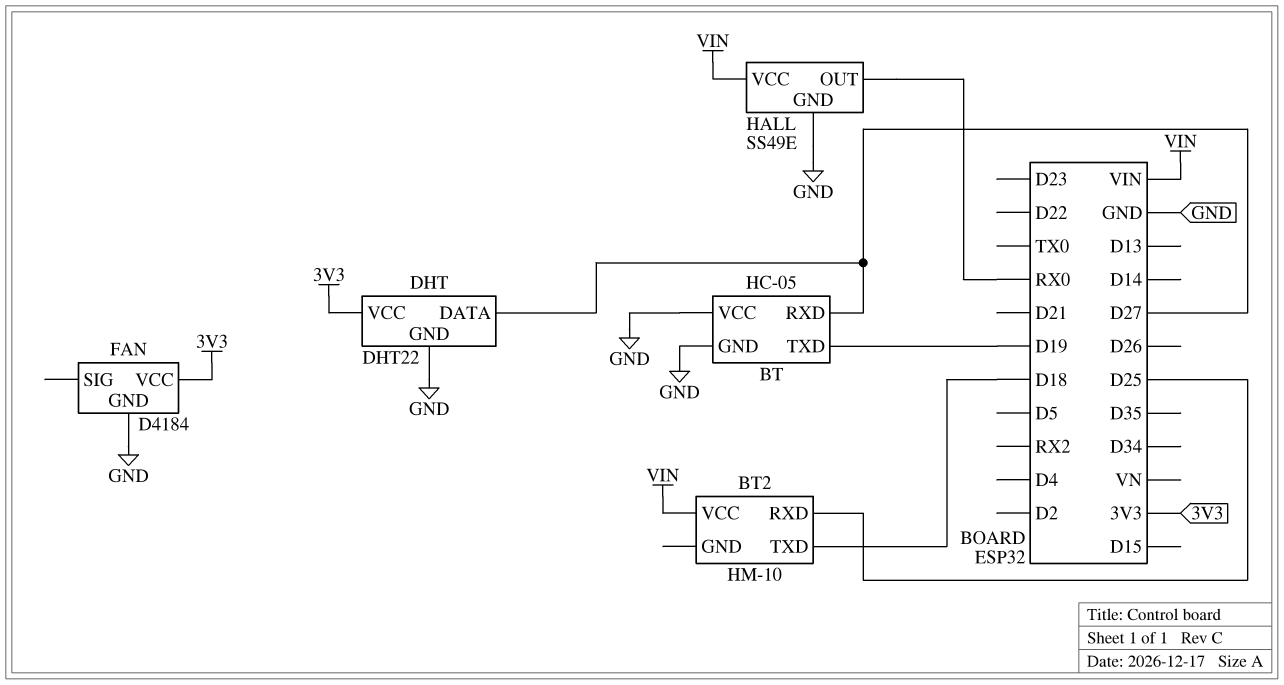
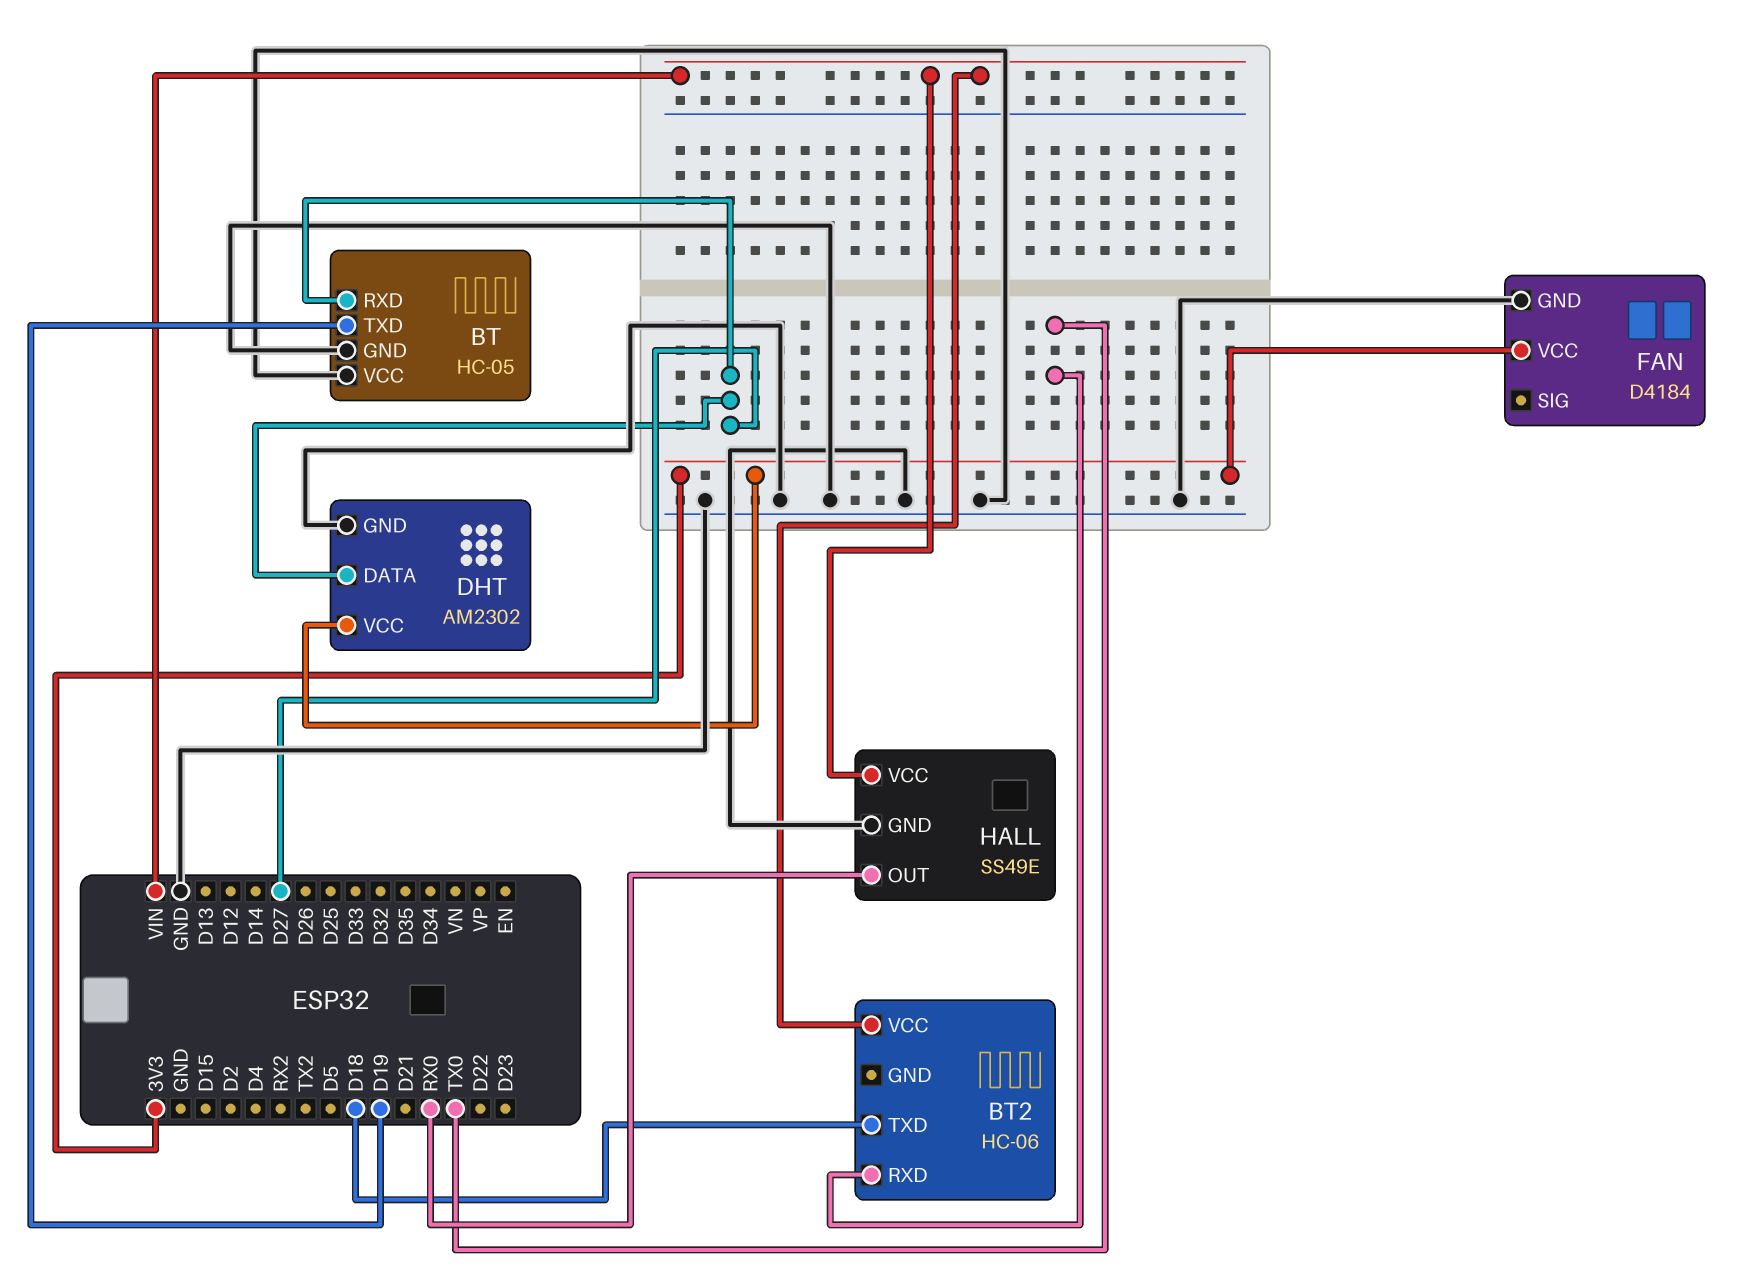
BT2: HM-10 -> HC-06
BT2 pin RXD: D25 -> TX0
DHT: DHT22 -> AM2302

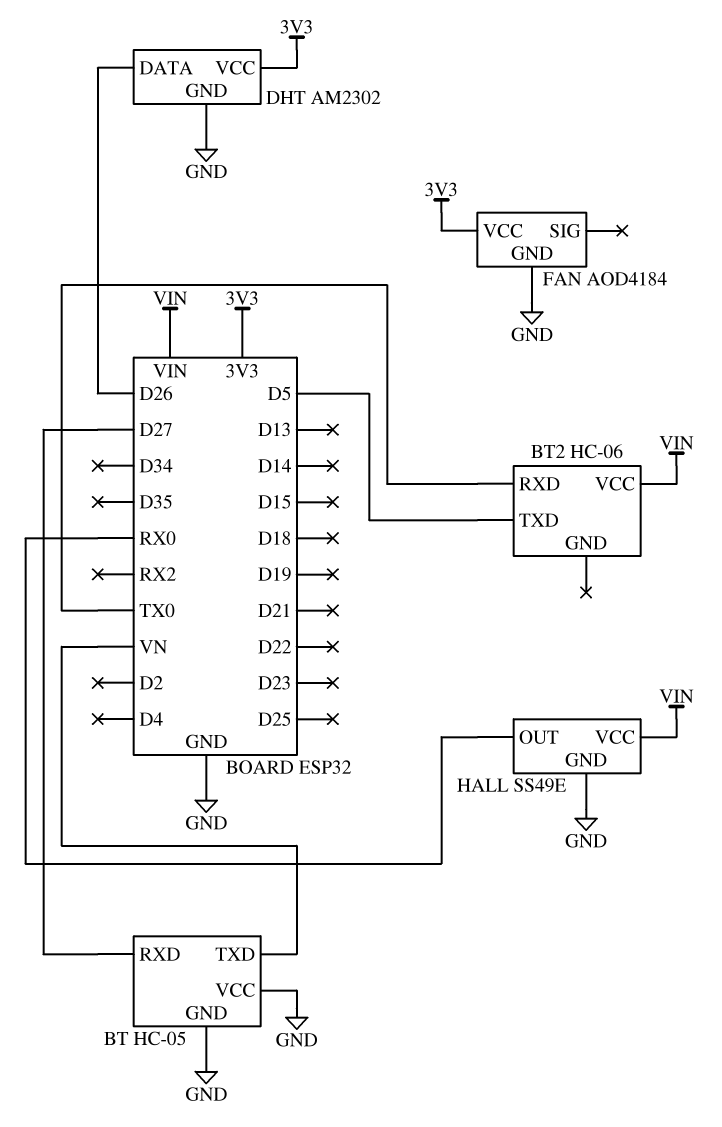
BT pin TXD: D19 -> VN
BT2 pin TXD: D18 -> D5
DHT pin DATA: D27 -> D26
FAN: D4184 -> AOD4184

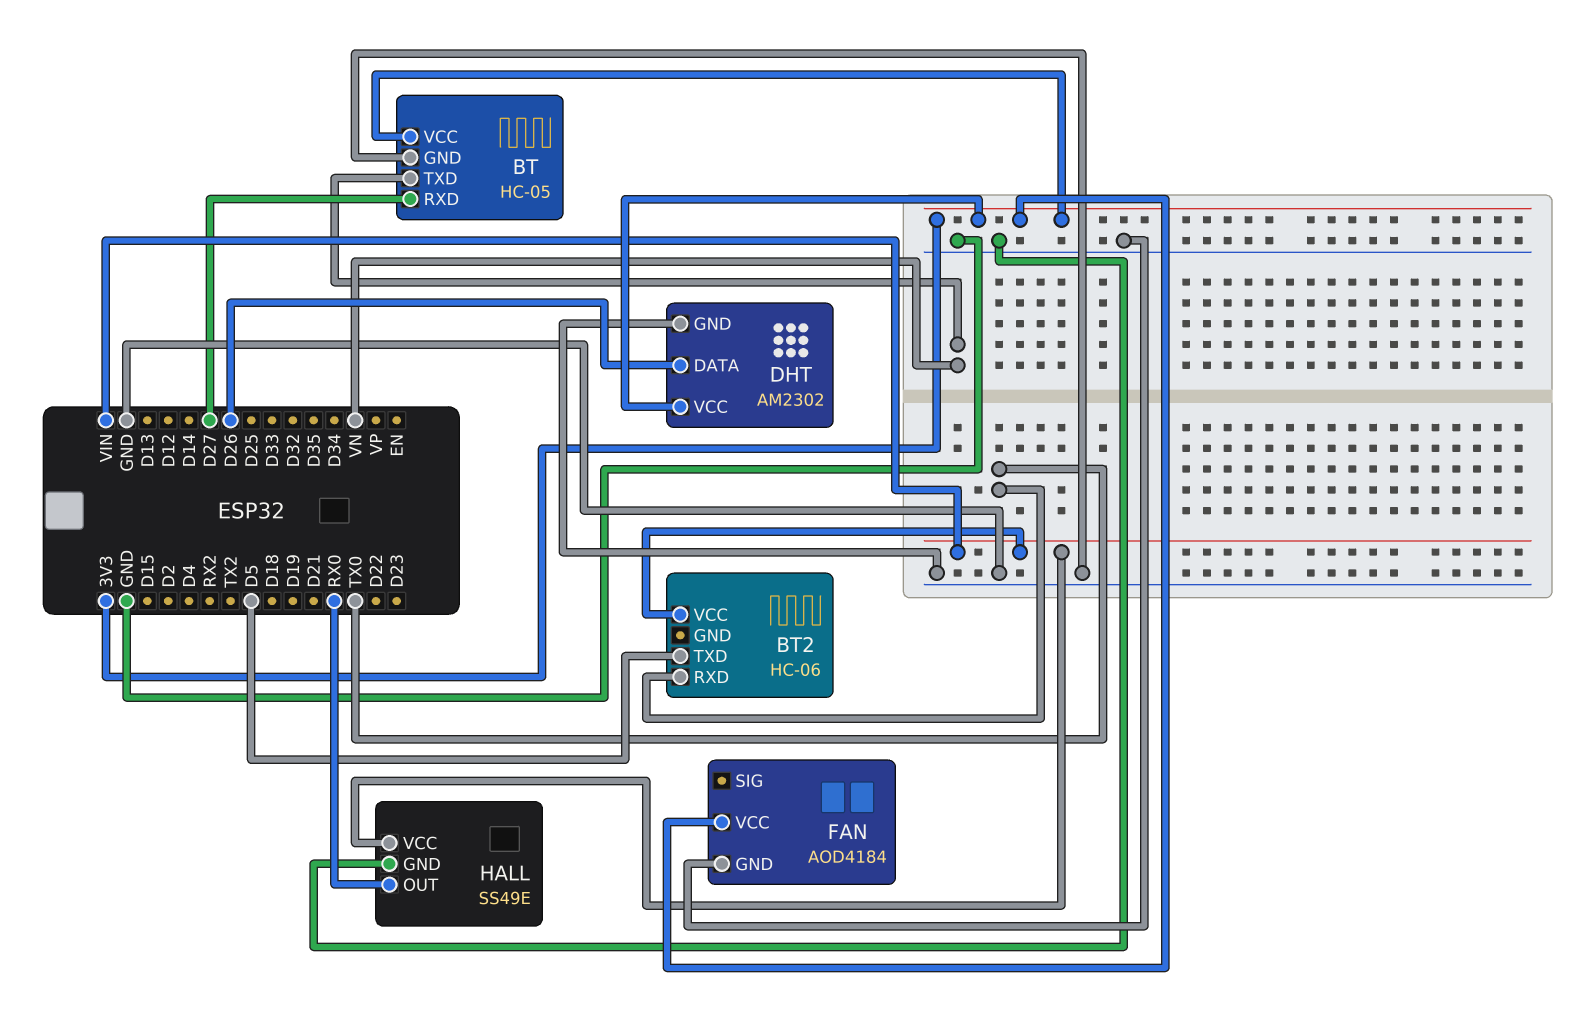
BT pin VCC: GND -> 3V3

